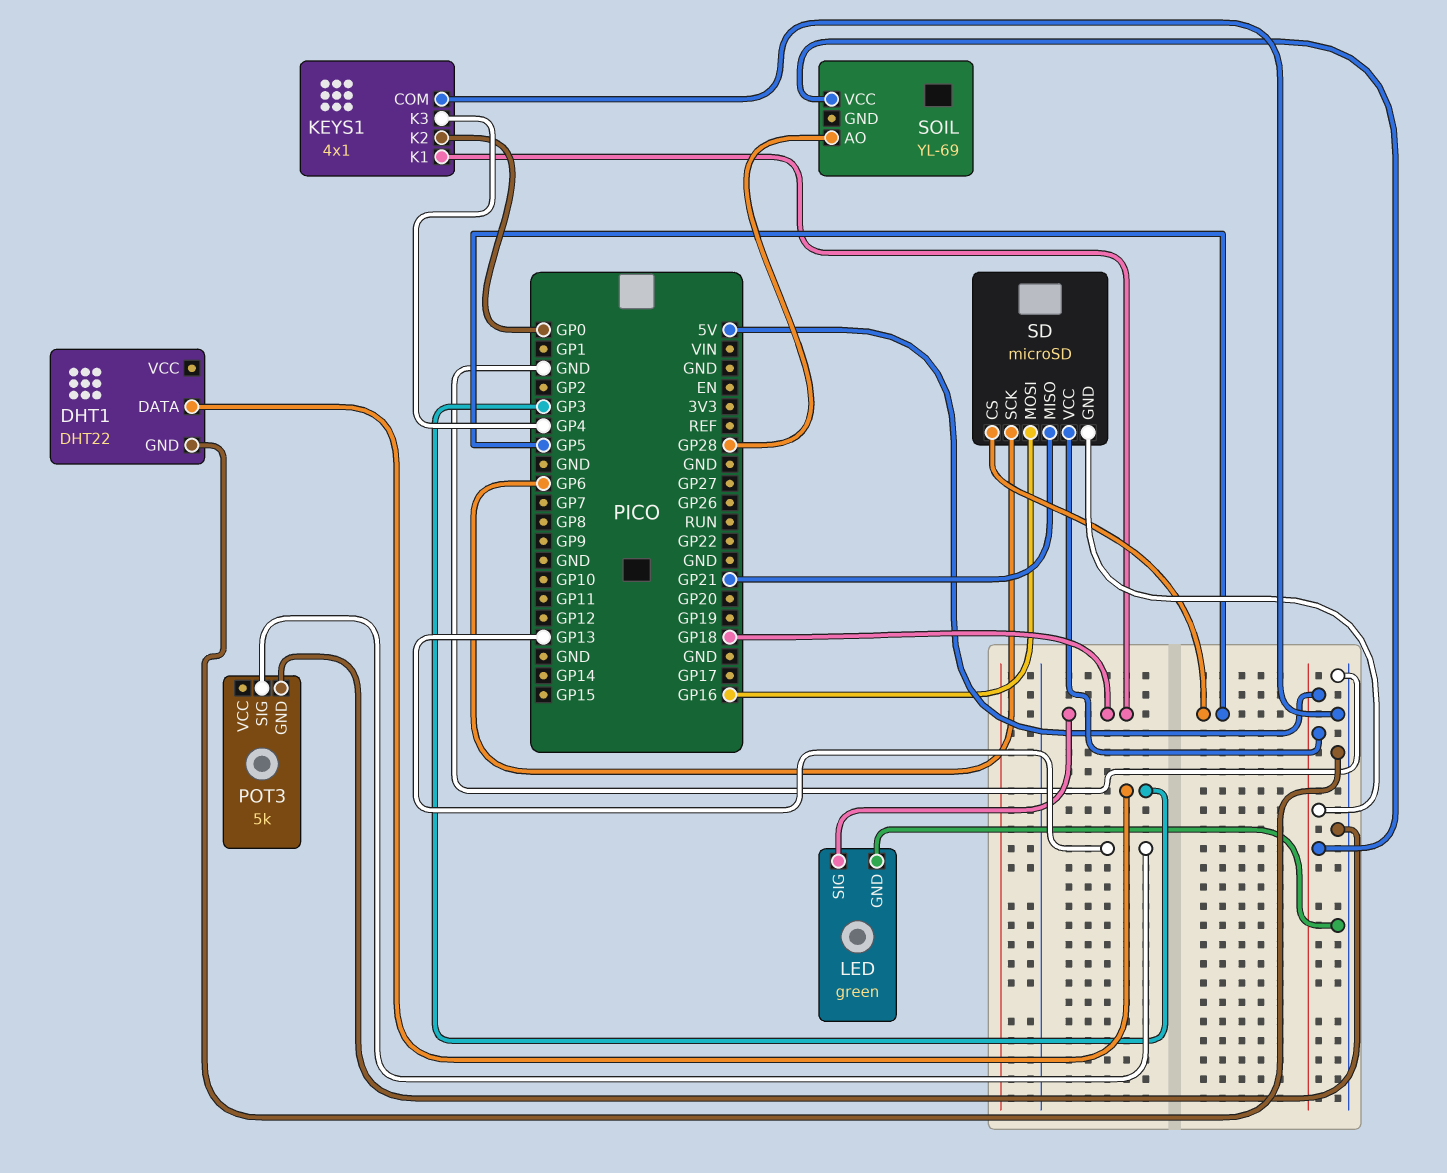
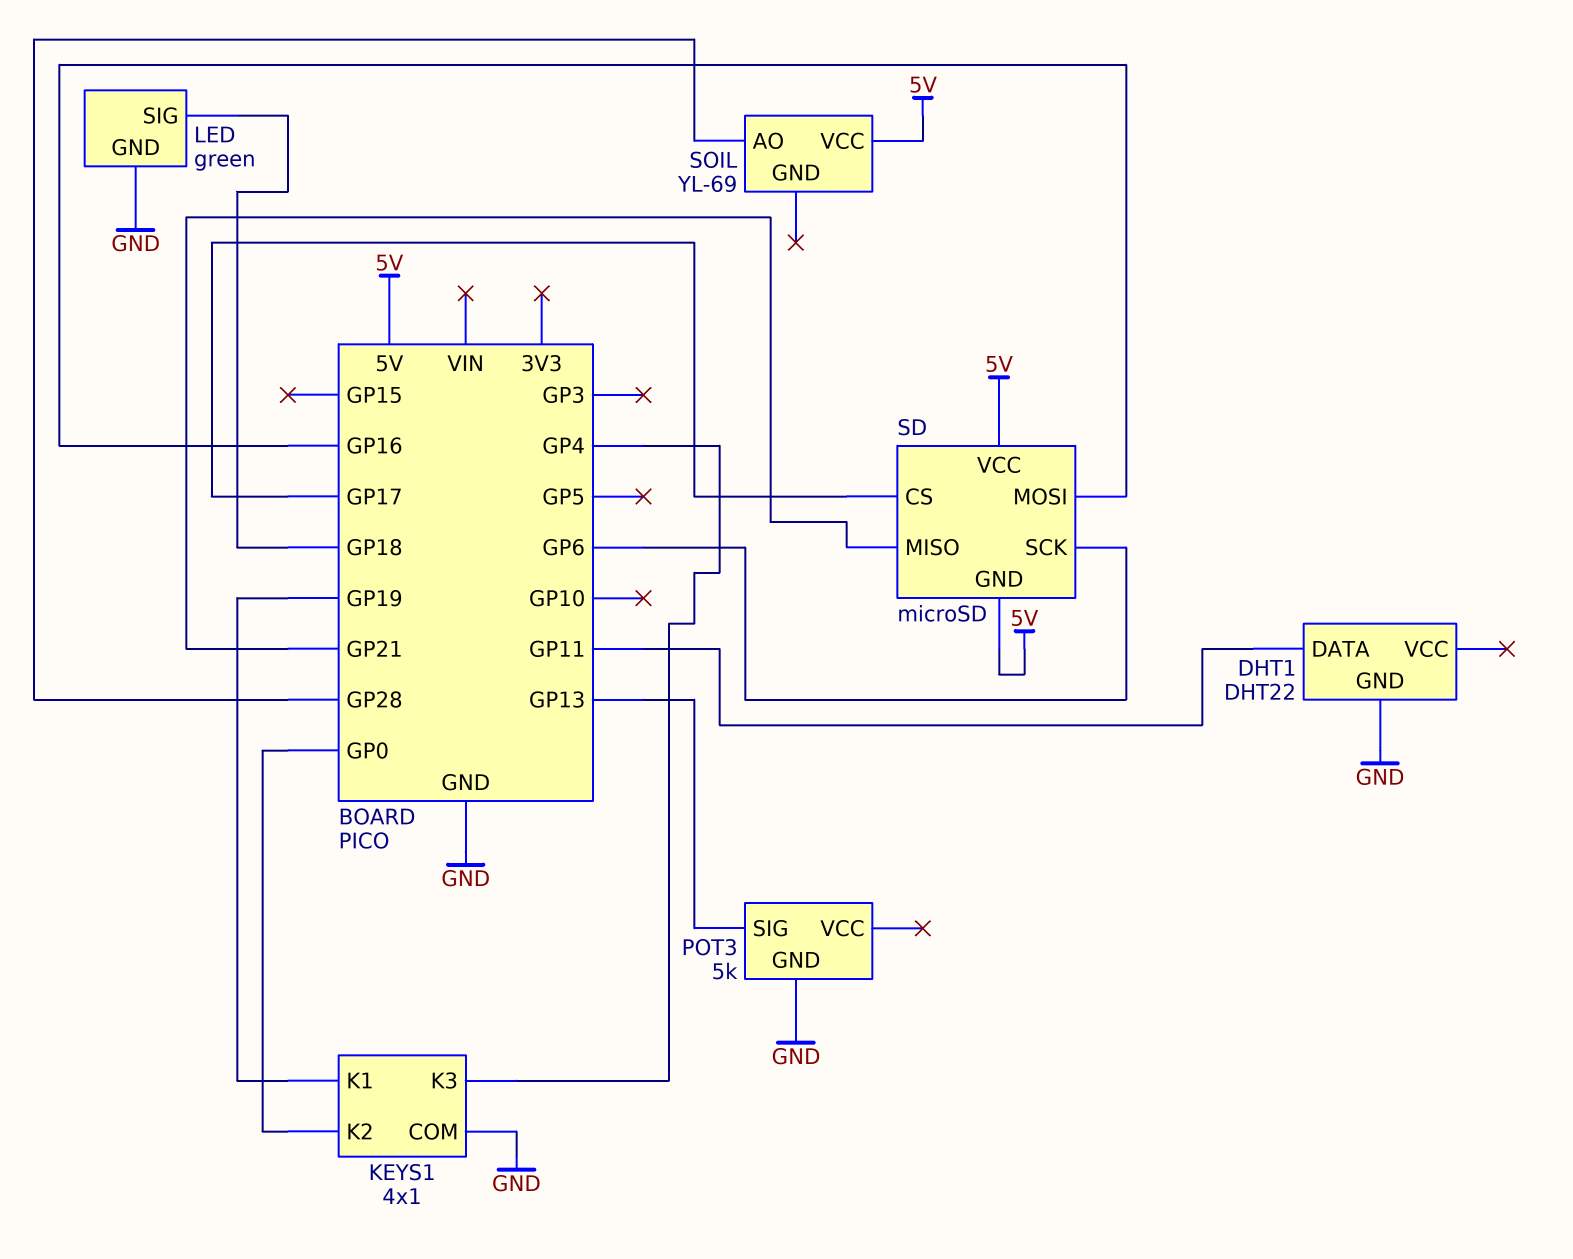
DHT1 pin DATA: GP3 -> GP11
KEYS1 pin K1: GP18 -> GP19
SD pin CS: GP5 -> GP17

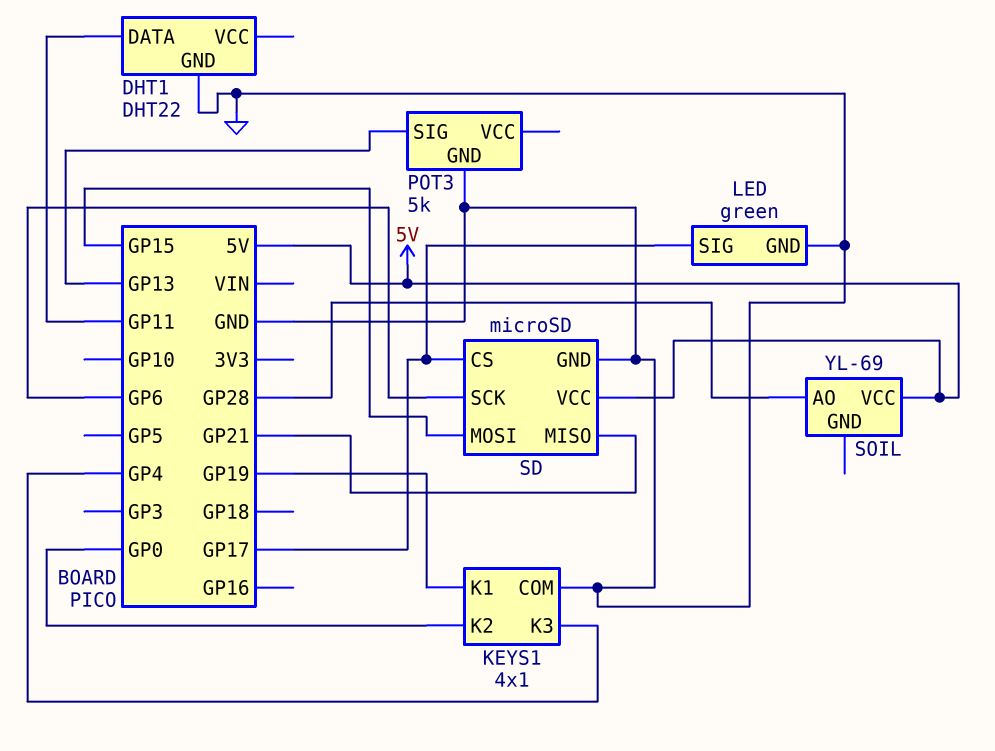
LED pin SIG: GP18 -> GP17
SD pin GND: 5V -> GND
SD pin MOSI: GP16 -> GP15

